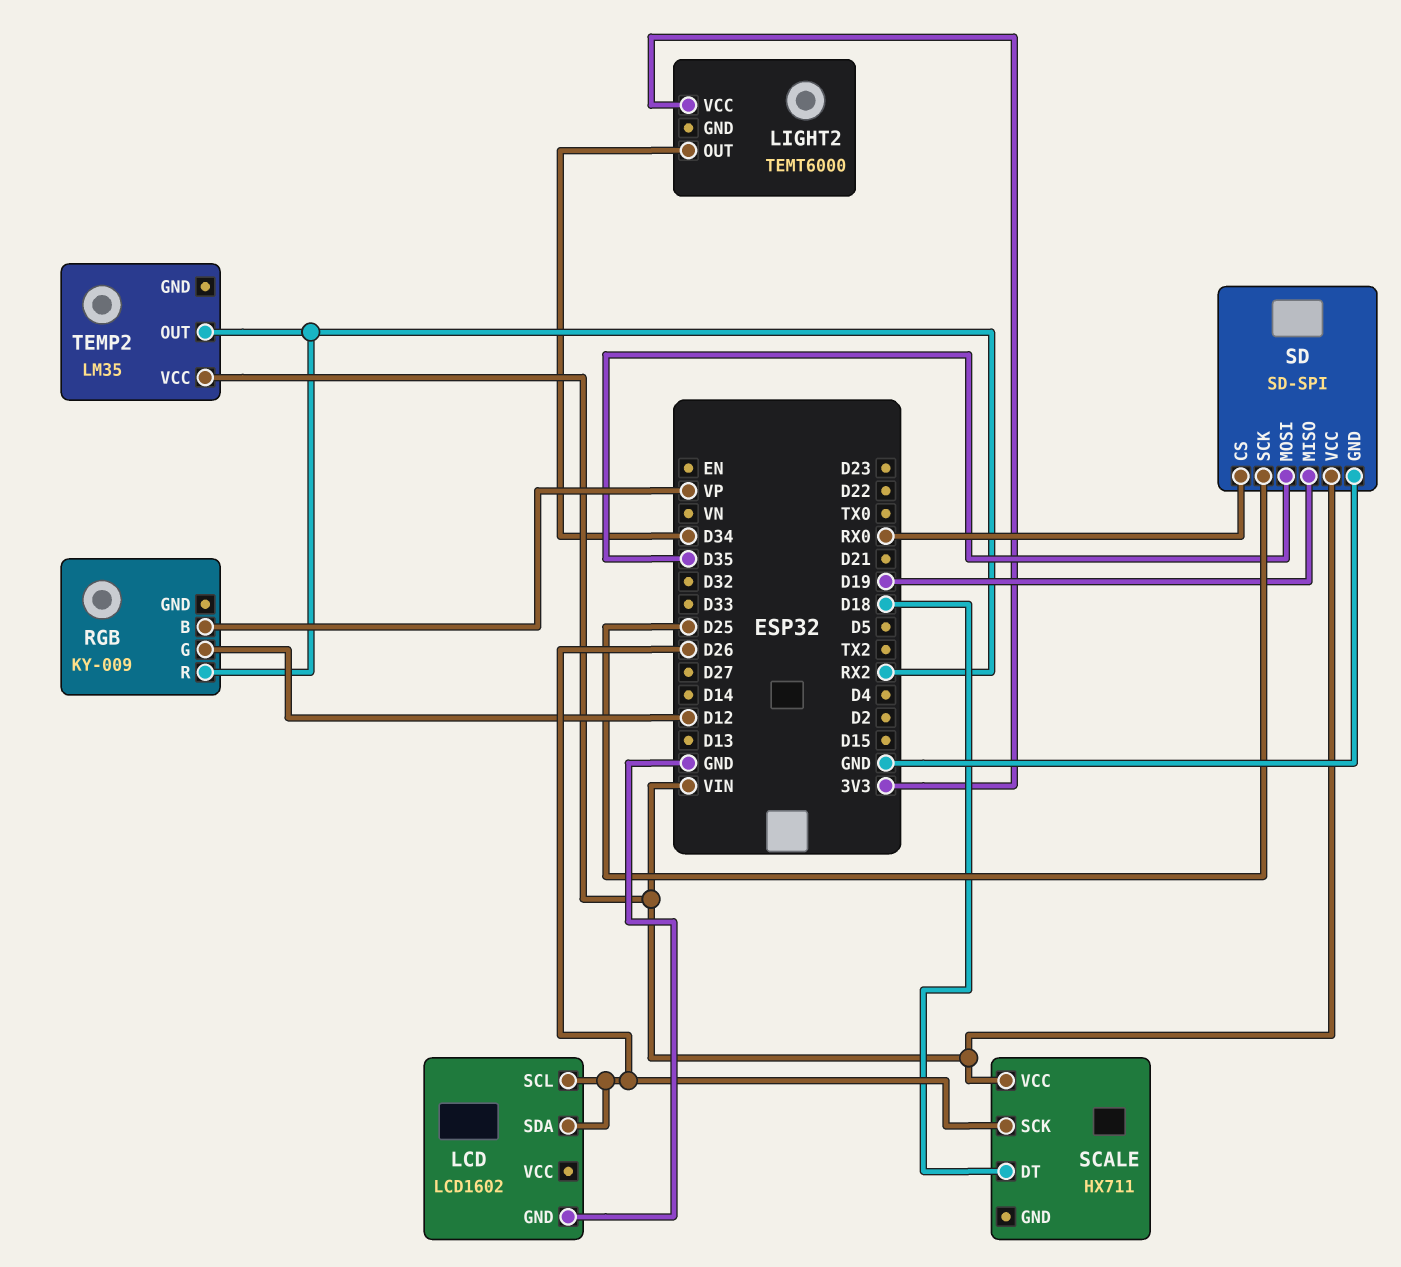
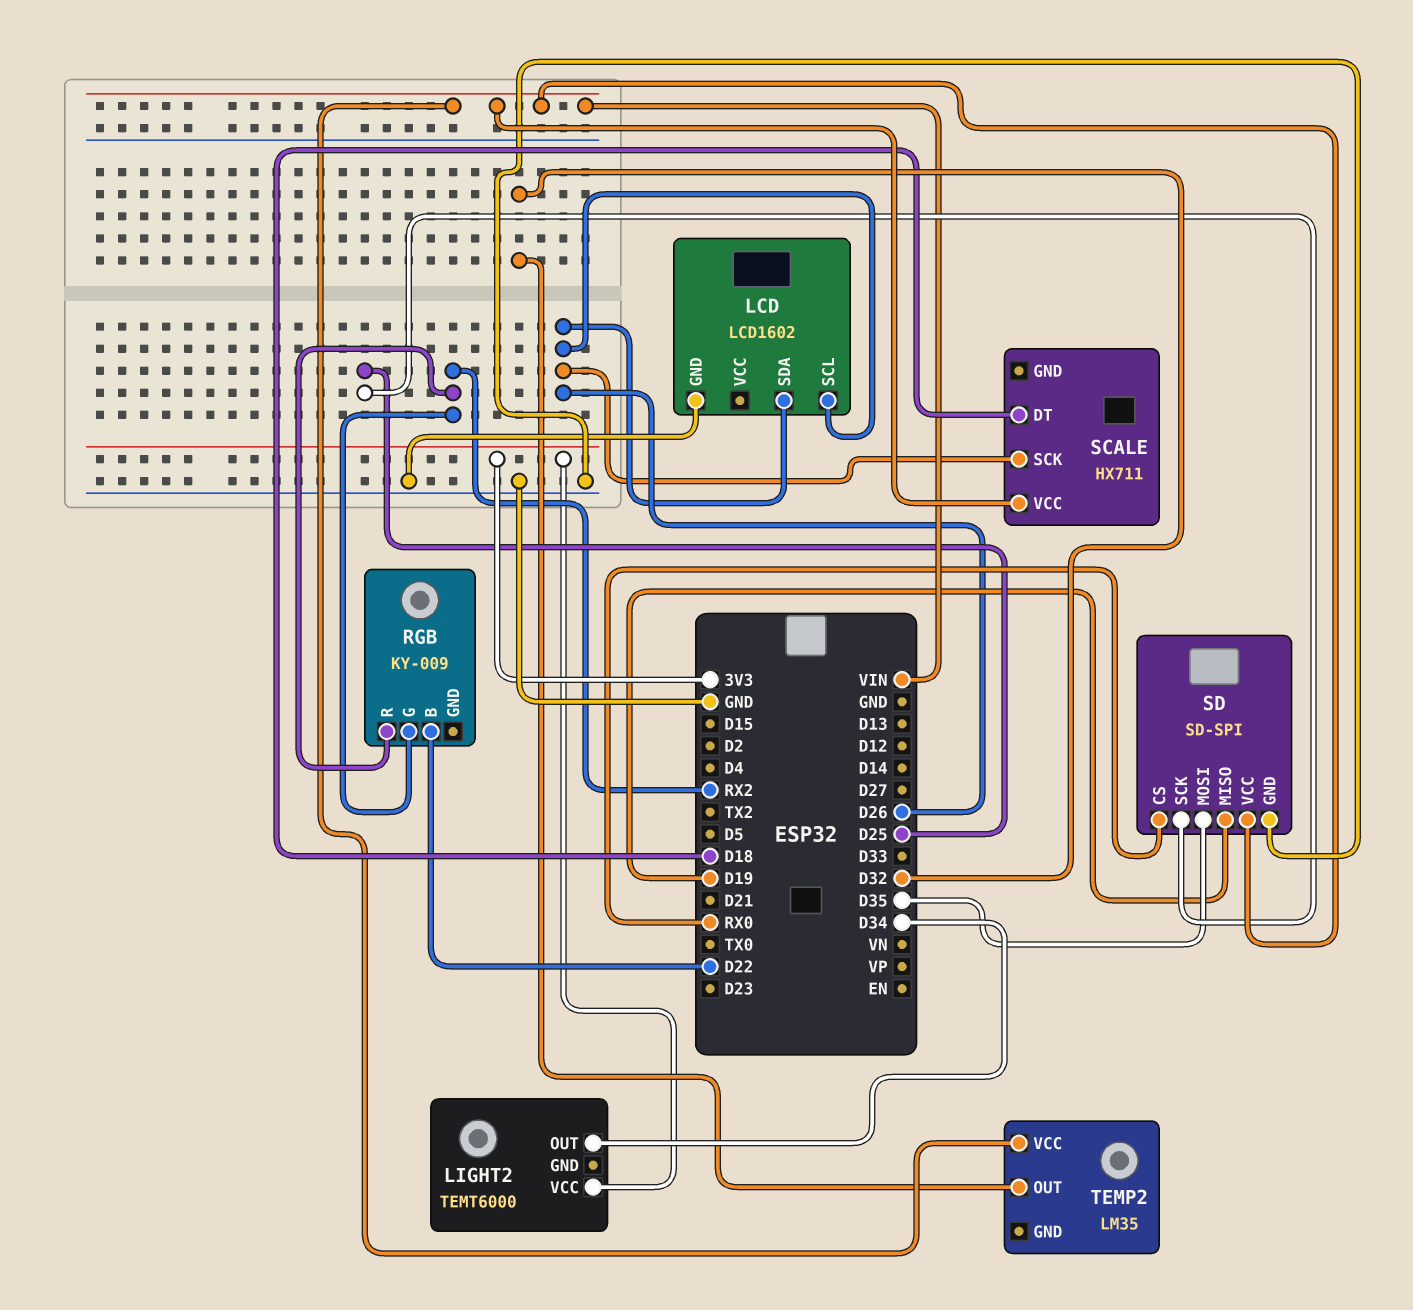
RGB pin B: VP -> D22
RGB pin G: D12 -> RX2
TEMP2 pin OUT: RX2 -> D32

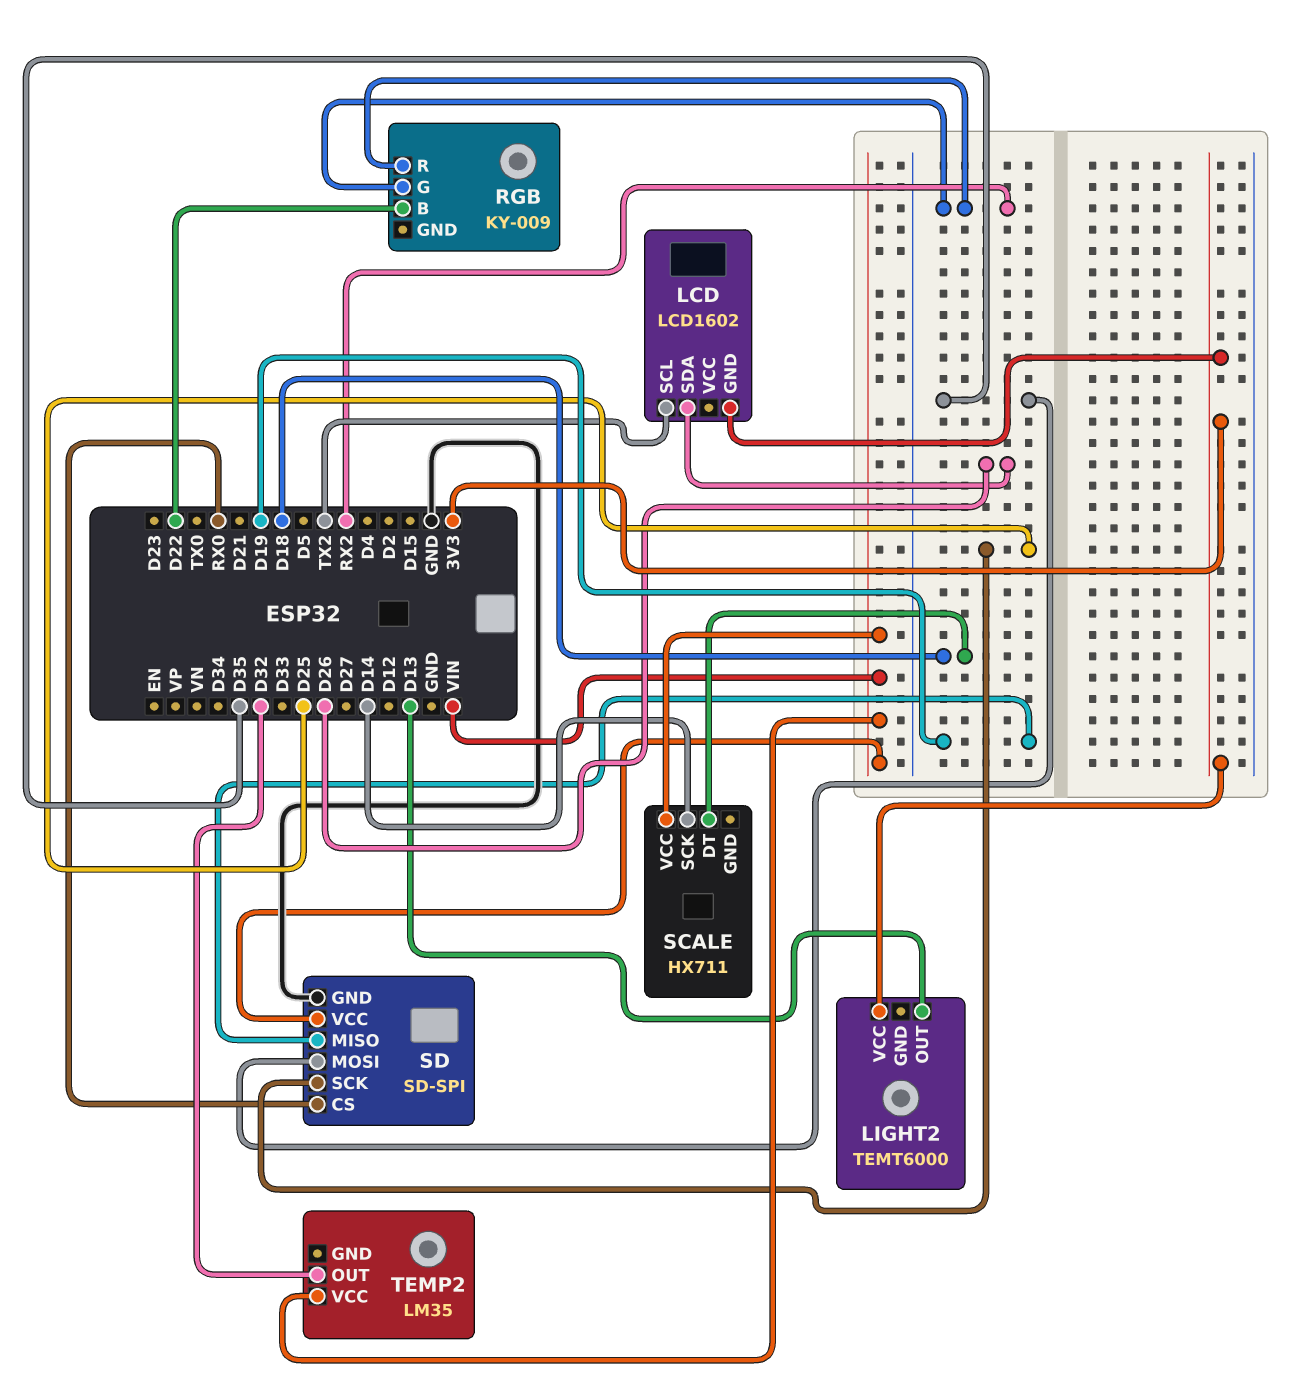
LCD pin GND: GND -> 3V3
LCD pin SCL: D26 -> TX2
LIGHT2 pin OUT: D34 -> D13
SCALE pin SCK: D26 -> D14

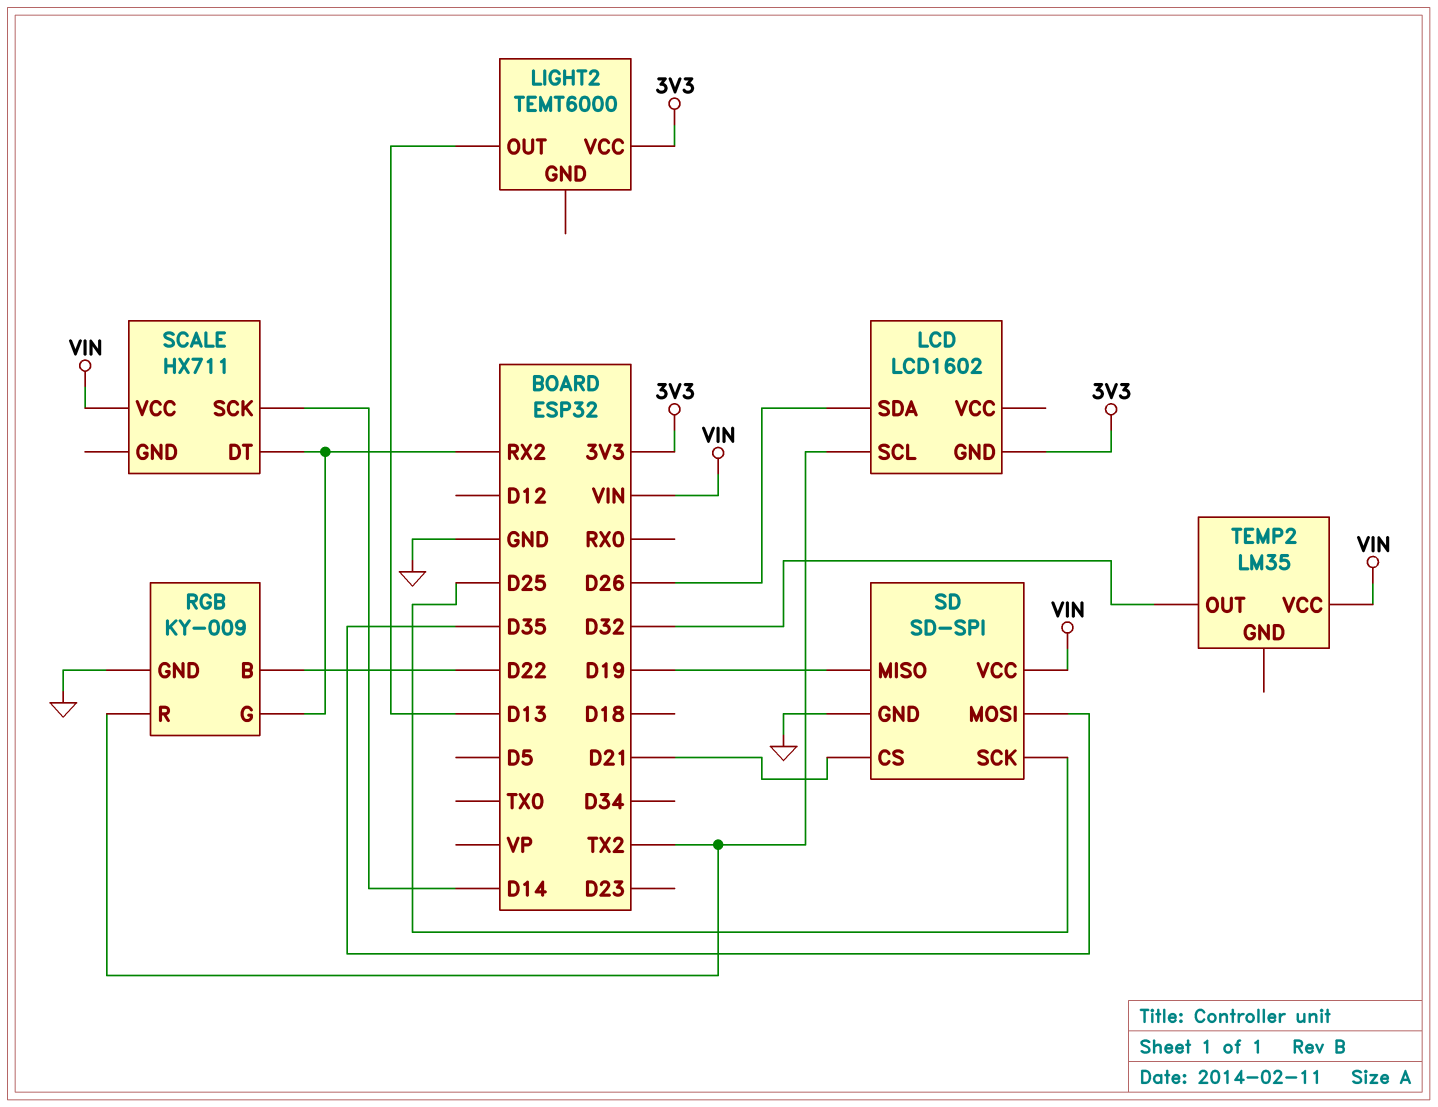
RGB pin GND: none -> GND
RGB pin R: RX2 -> TX2
SCALE pin DT: D18 -> RX2
SD pin CS: RX0 -> D21

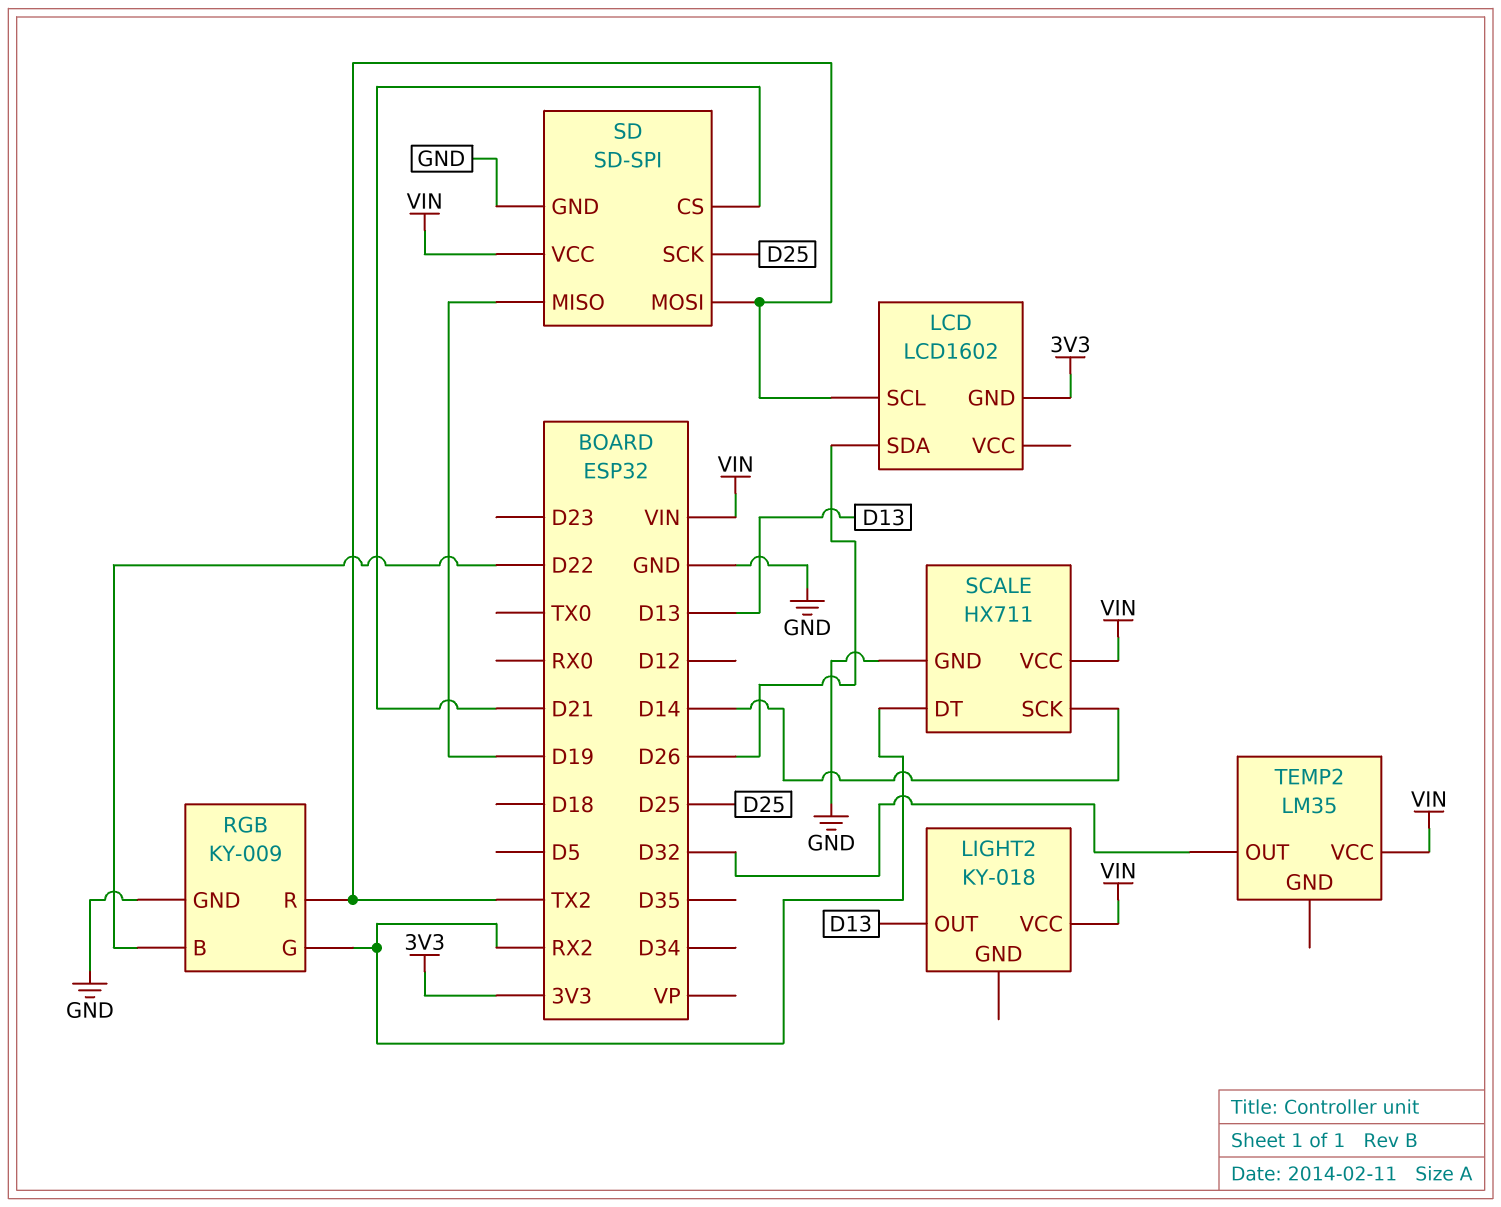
LIGHT2: TEMT6000 -> KY-018
LIGHT2 pin VCC: 3V3 -> VIN
SCALE pin GND: none -> GND
SD pin MOSI: D35 -> TX2

